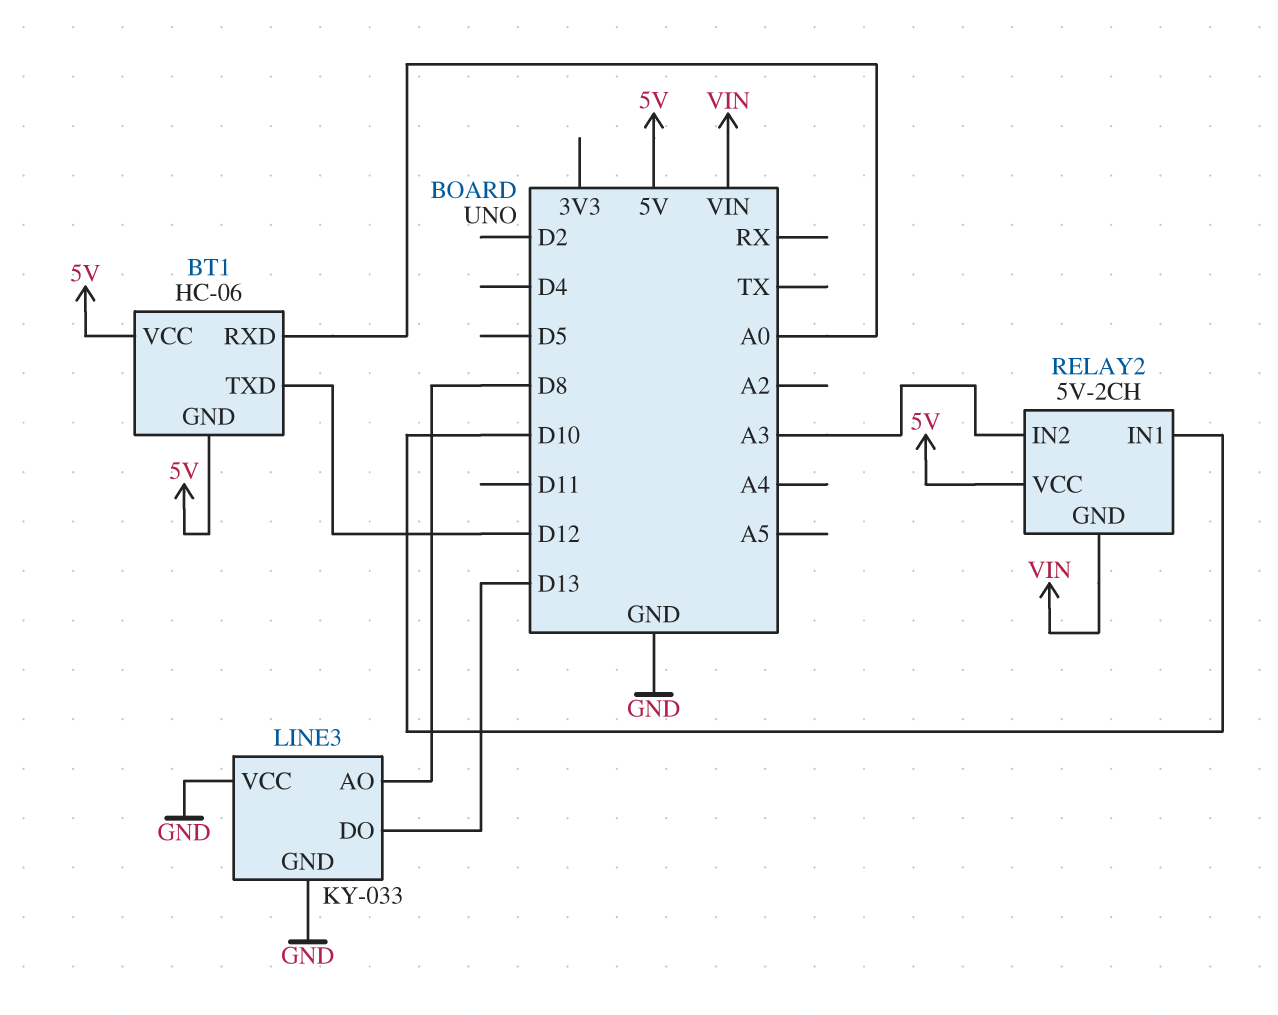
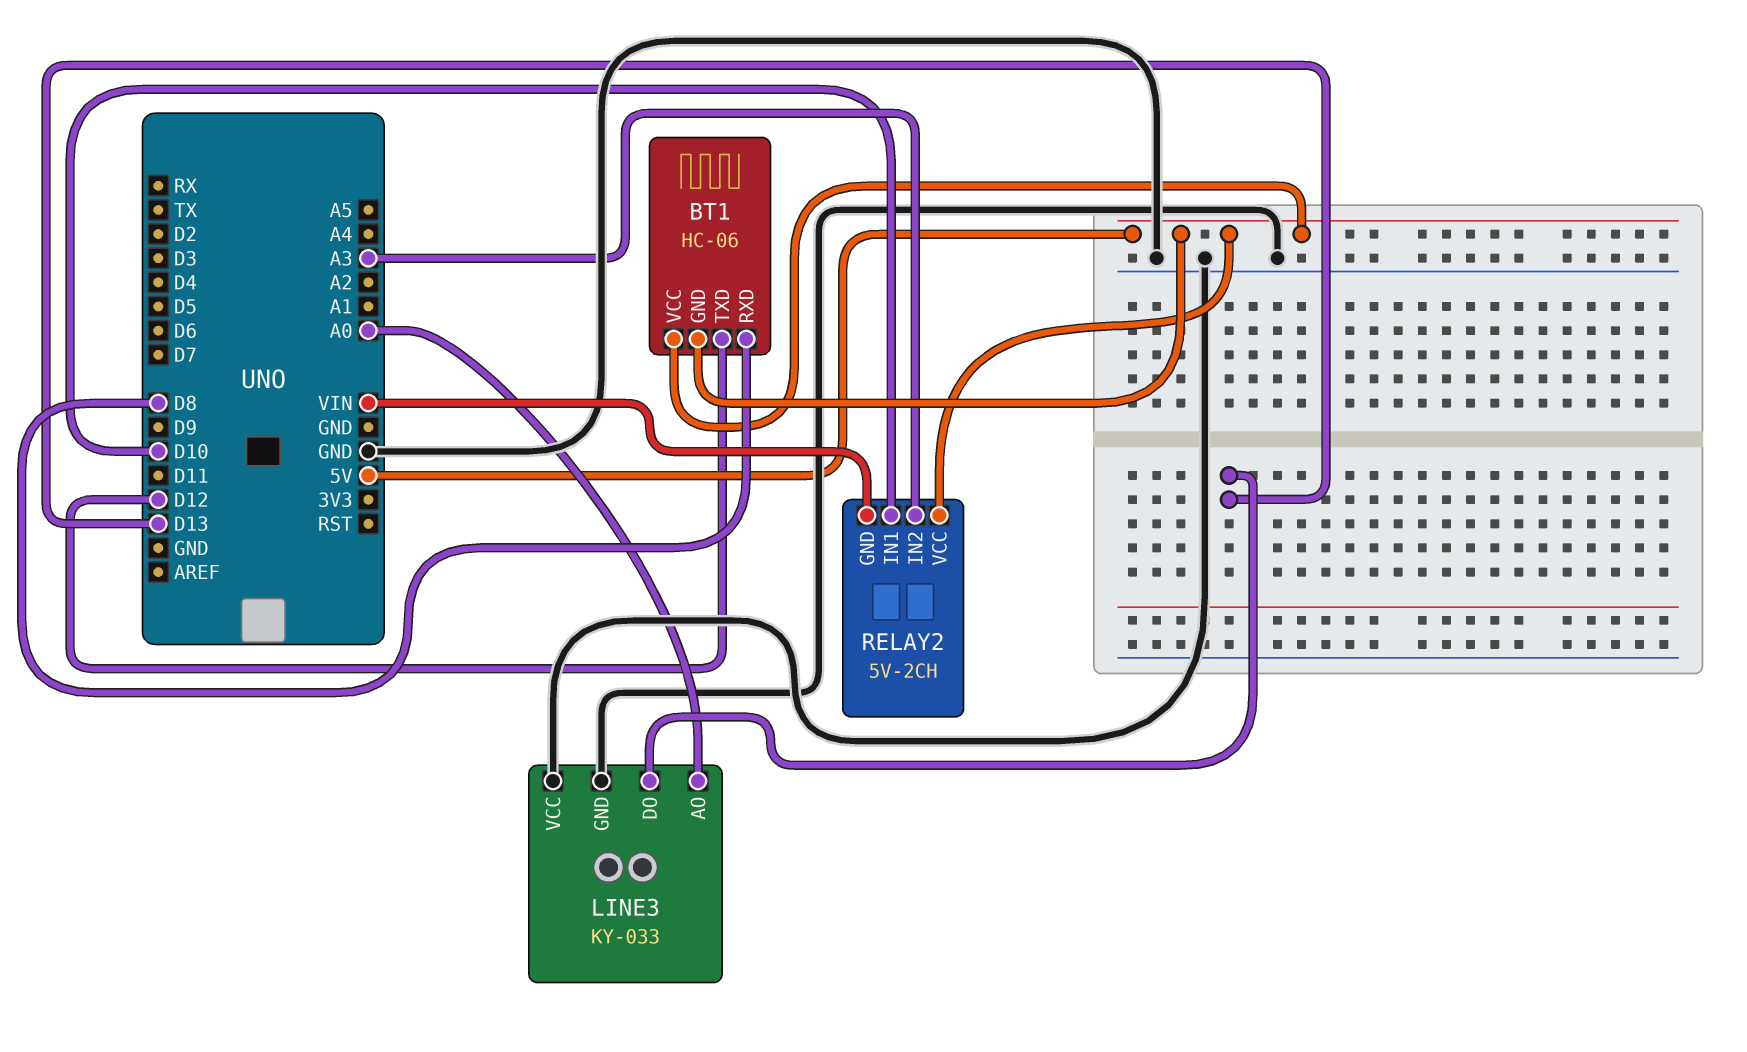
BT1 pin RXD: A0 -> D8
LINE3 pin AO: D8 -> A0

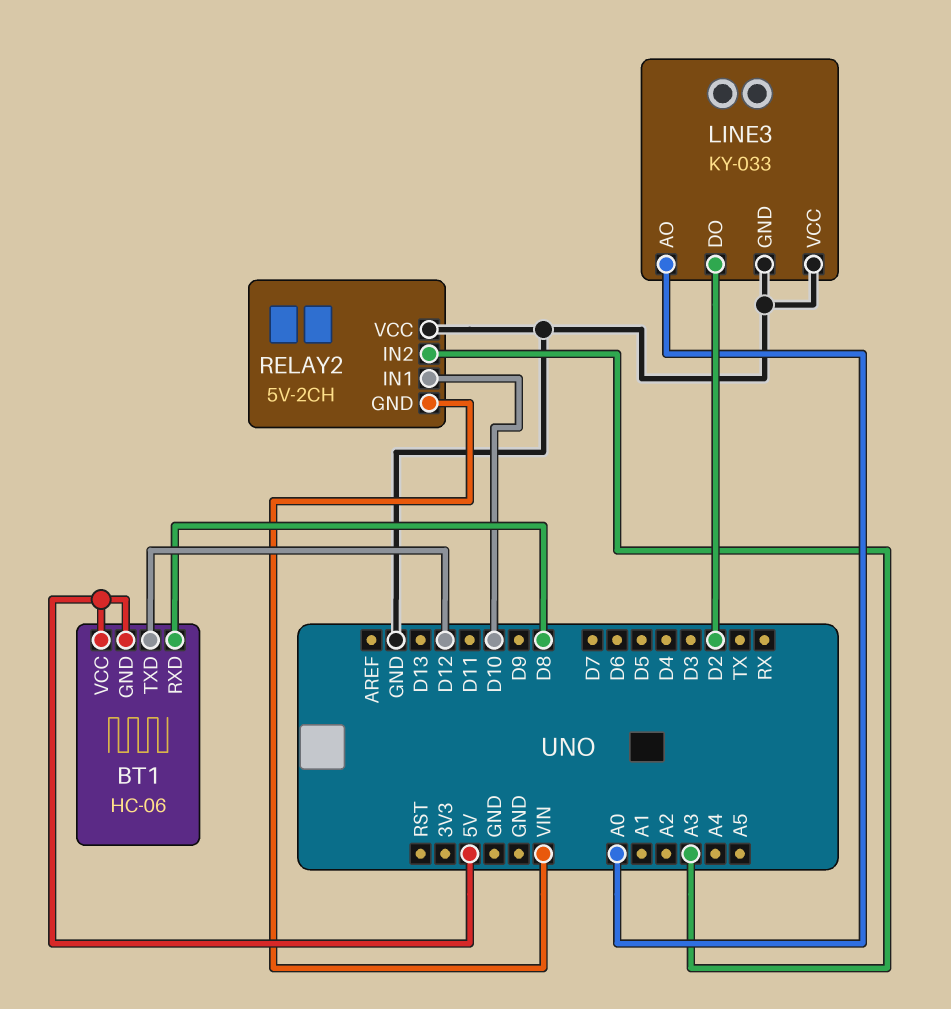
LINE3 pin DO: D13 -> D2
RELAY2 pin VCC: 5V -> GND

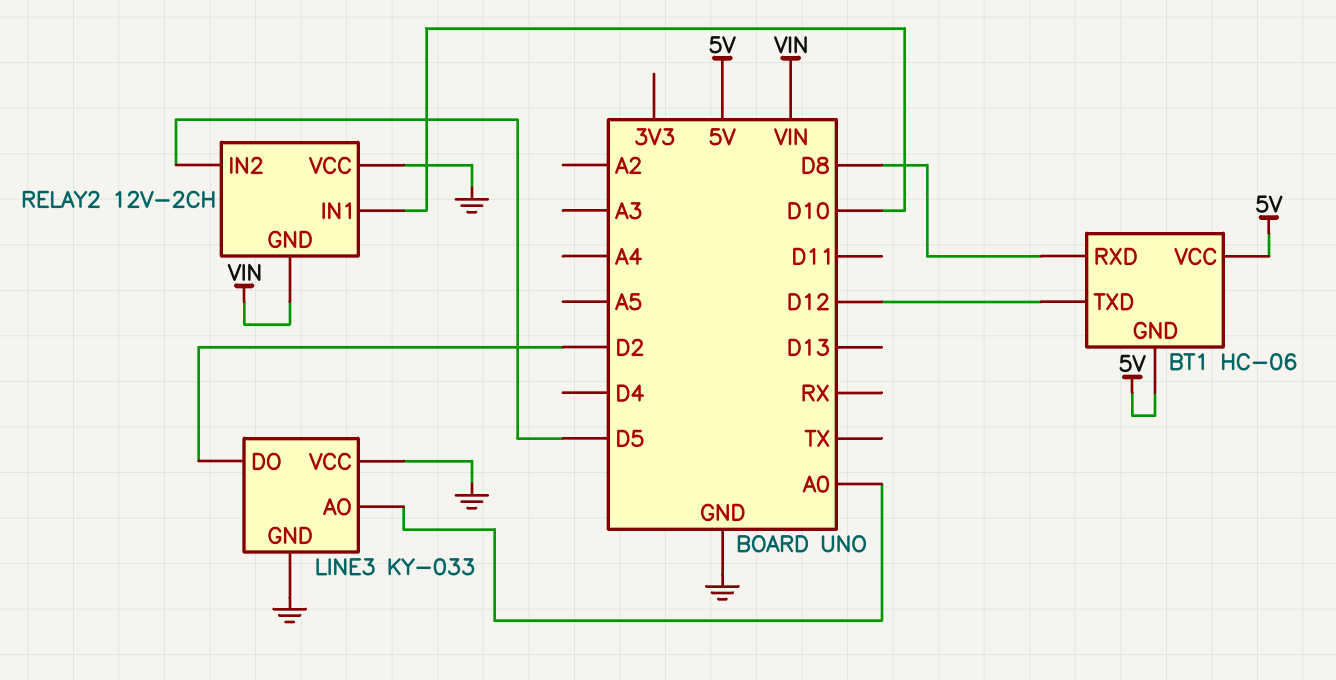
RELAY2: 5V-2CH -> 12V-2CH
RELAY2 pin IN2: A3 -> D5

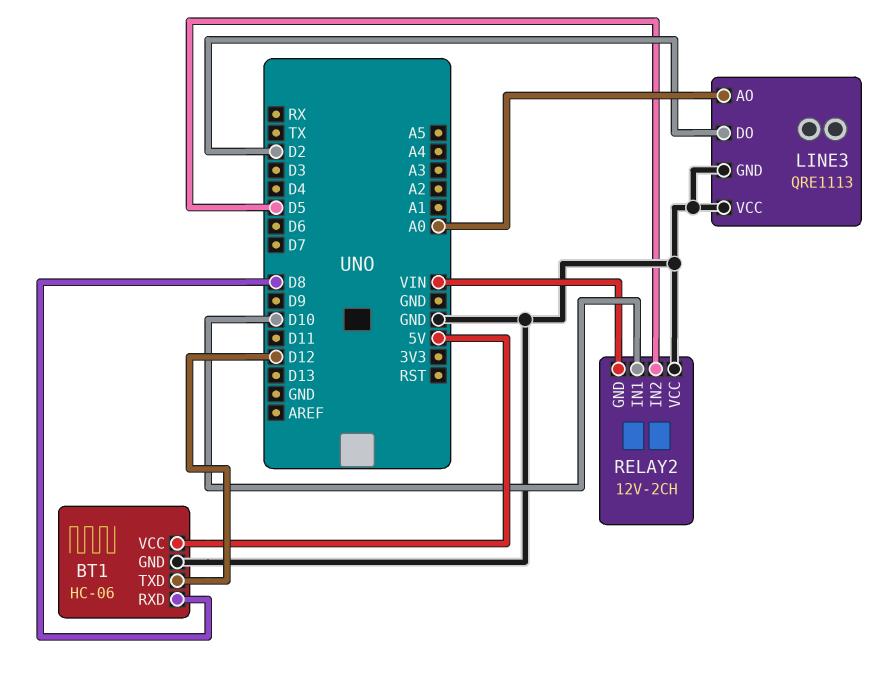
BT1 pin GND: 5V -> GND
LINE3: KY-033 -> QRE1113

